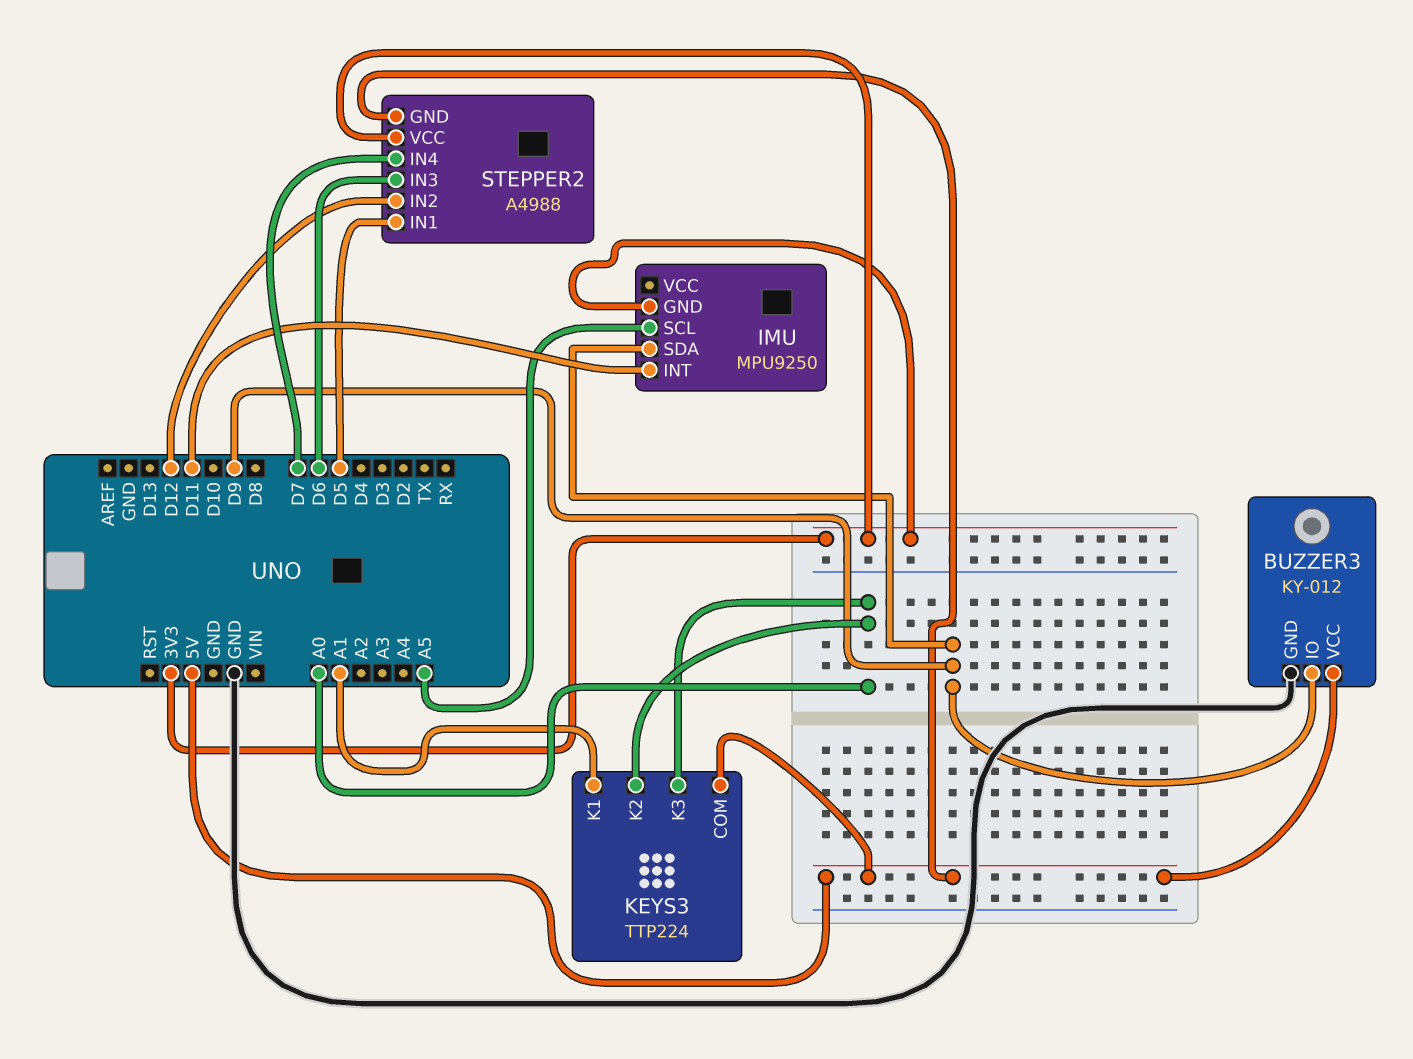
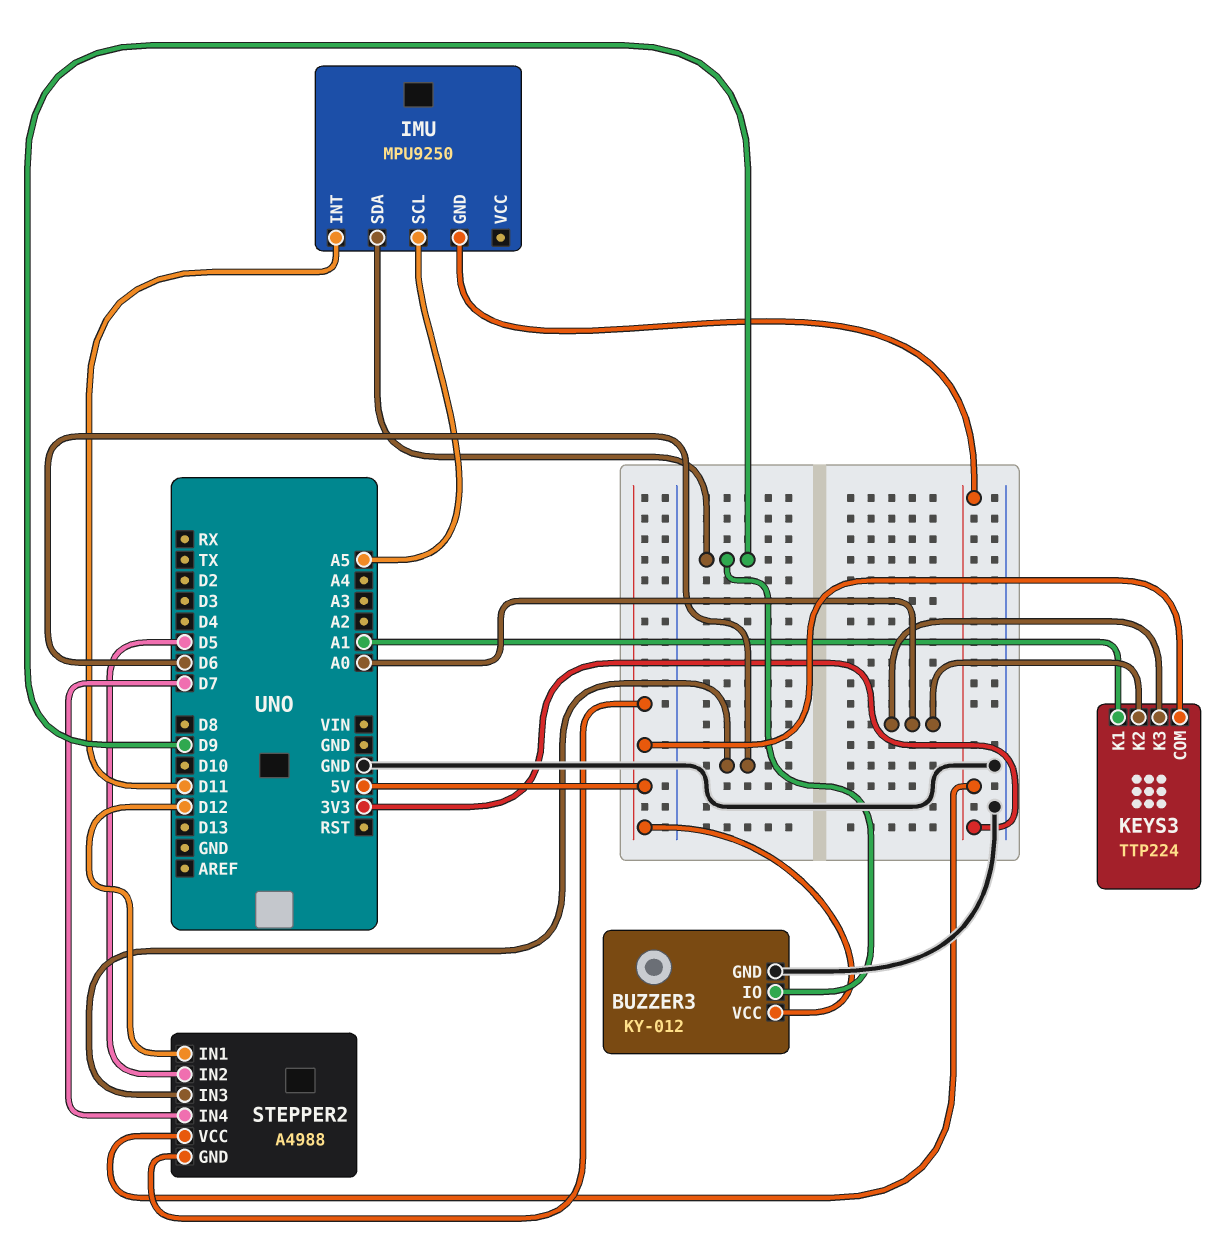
STEPPER2 pin IN1: D5 -> D12
STEPPER2 pin IN2: D12 -> D5

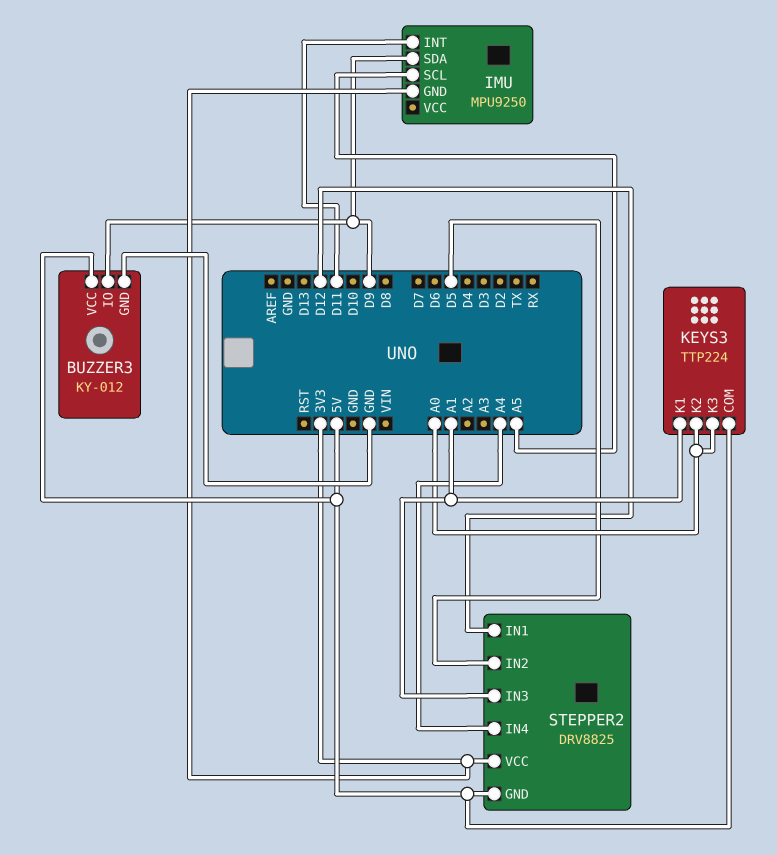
STEPPER2: A4988 -> DRV8825
STEPPER2 pin IN3: D6 -> A1
STEPPER2 pin IN4: D7 -> A4

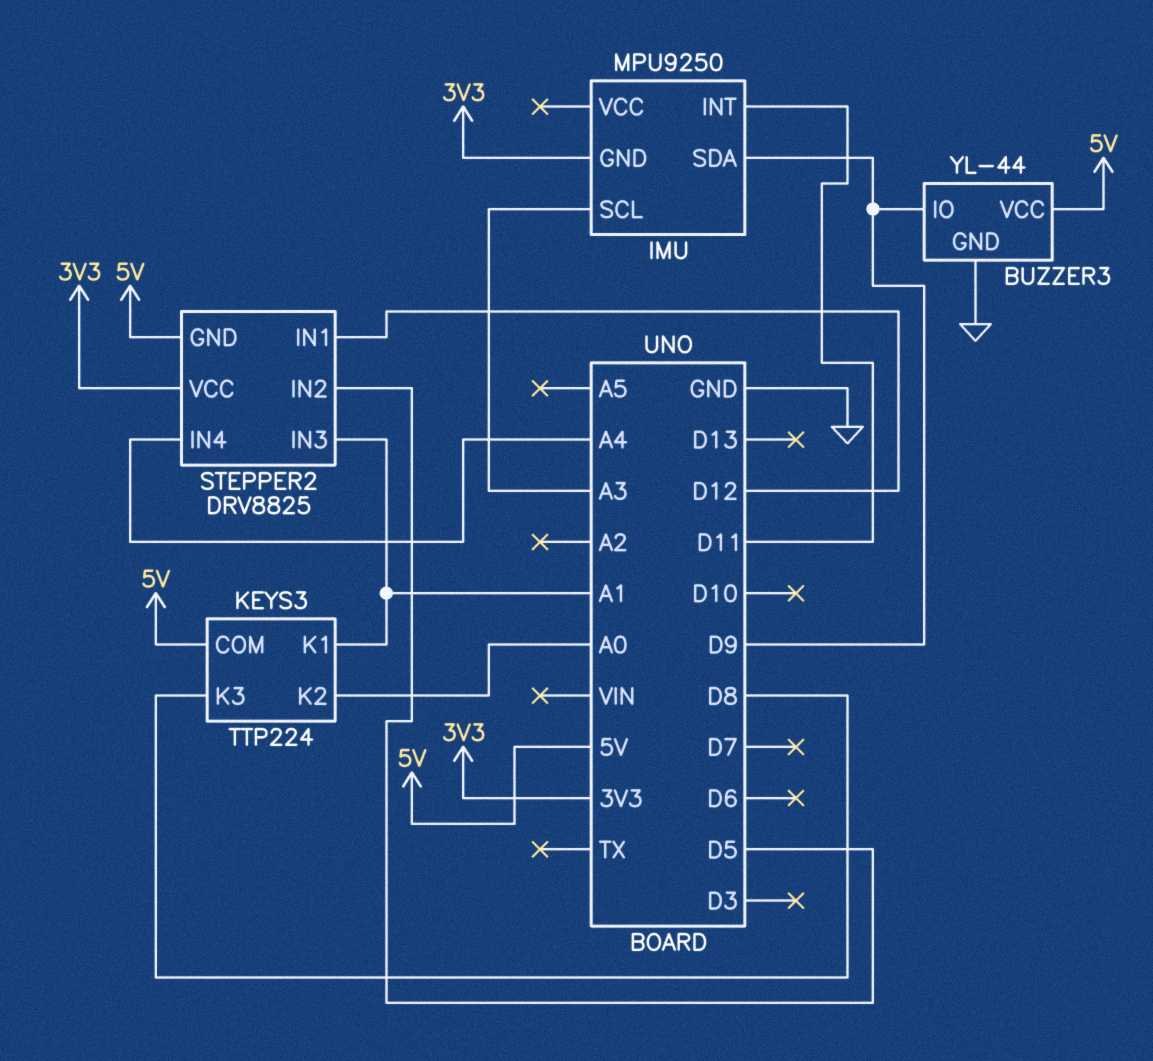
BUZZER3: KY-012 -> YL-44
IMU pin SCL: A5 -> A3
KEYS3 pin K3: A0 -> D8

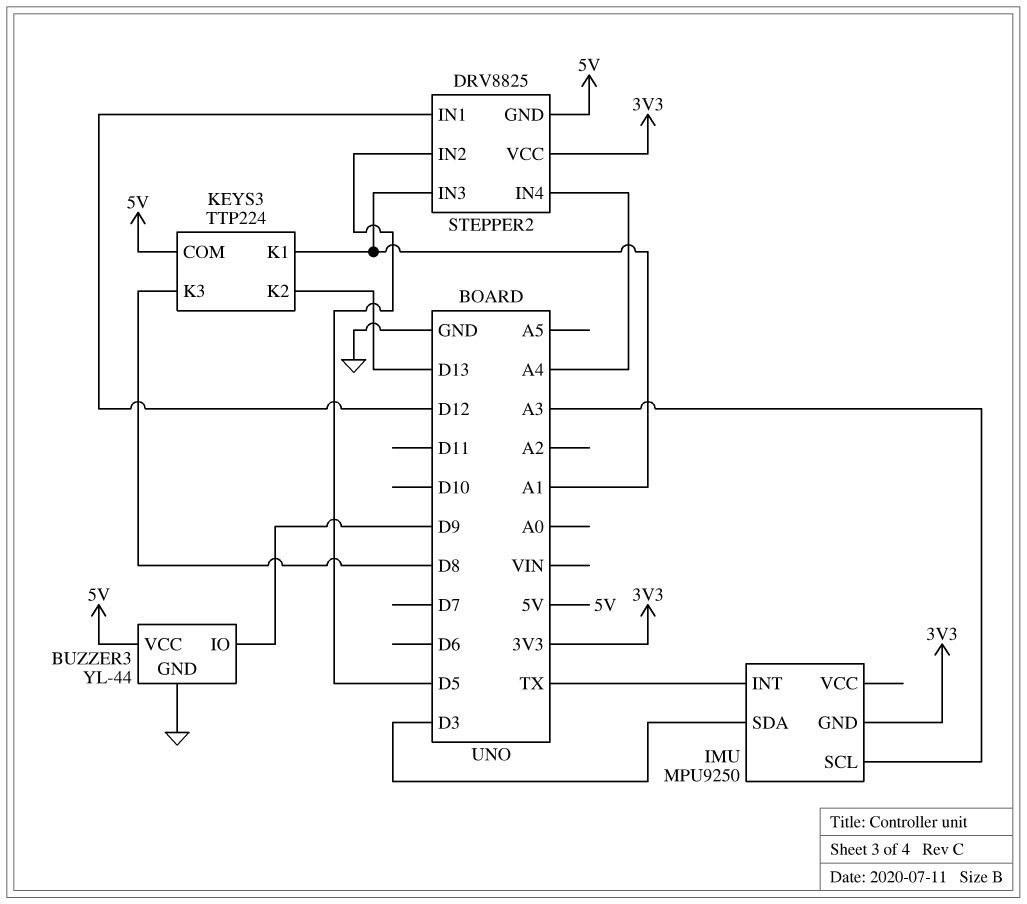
IMU pin INT: D11 -> TX
IMU pin SDA: D9 -> D3
KEYS3 pin K2: A0 -> D13

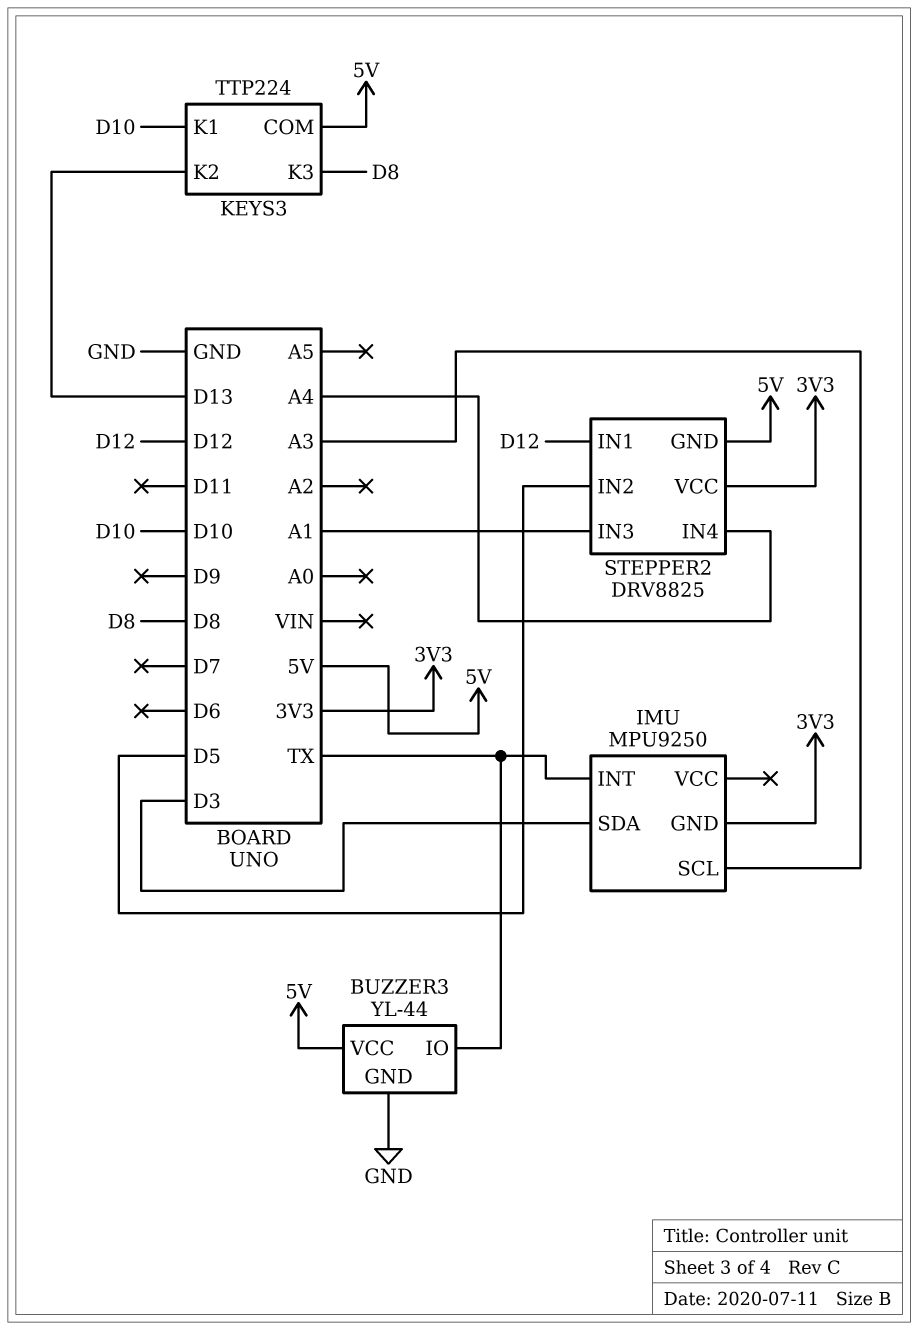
BUZZER3 pin IO: D9 -> TX
KEYS3 pin K1: A1 -> D10

